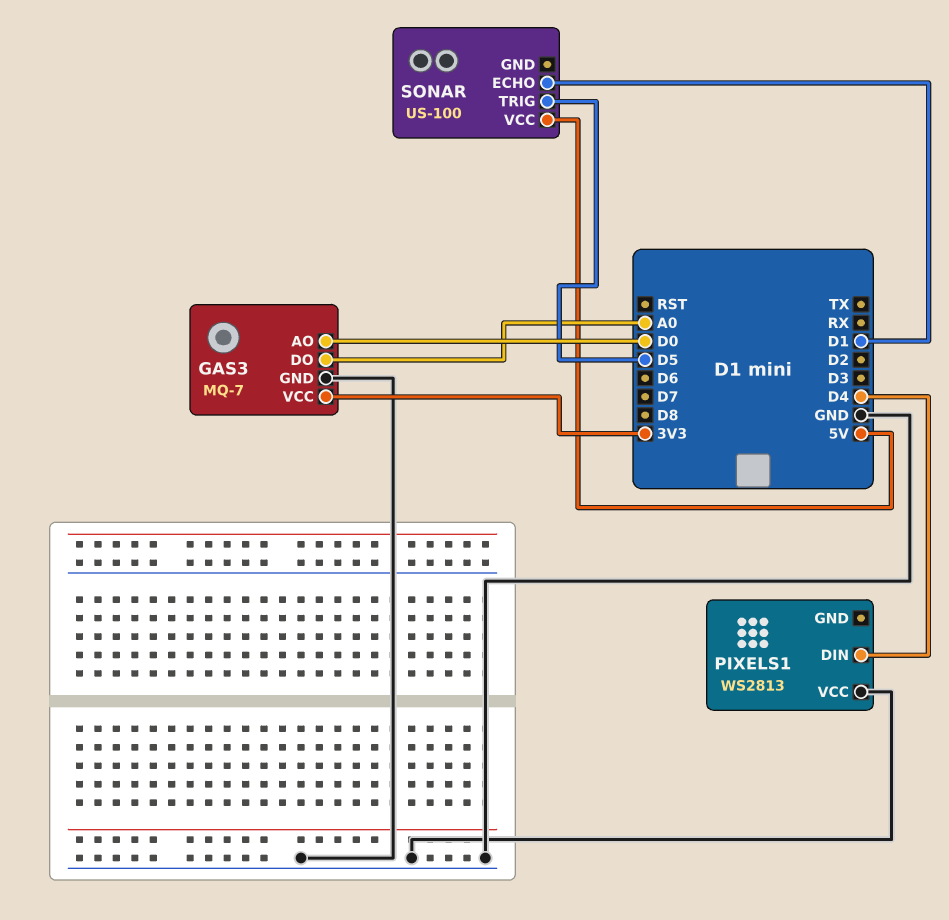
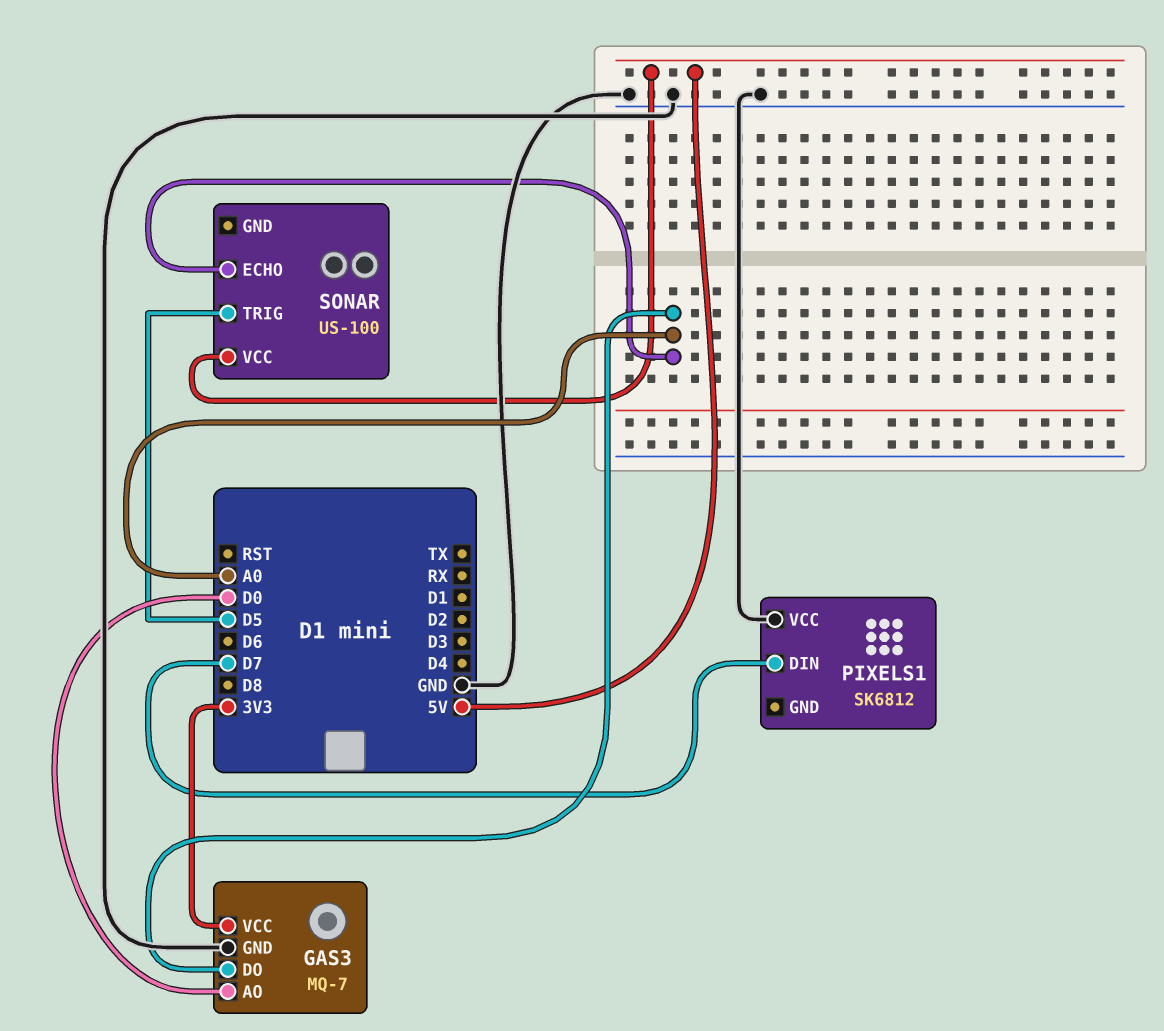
PIXELS1: WS2813 -> SK6812
PIXELS1 pin DIN: D4 -> D7
SONAR pin ECHO: D1 -> A0

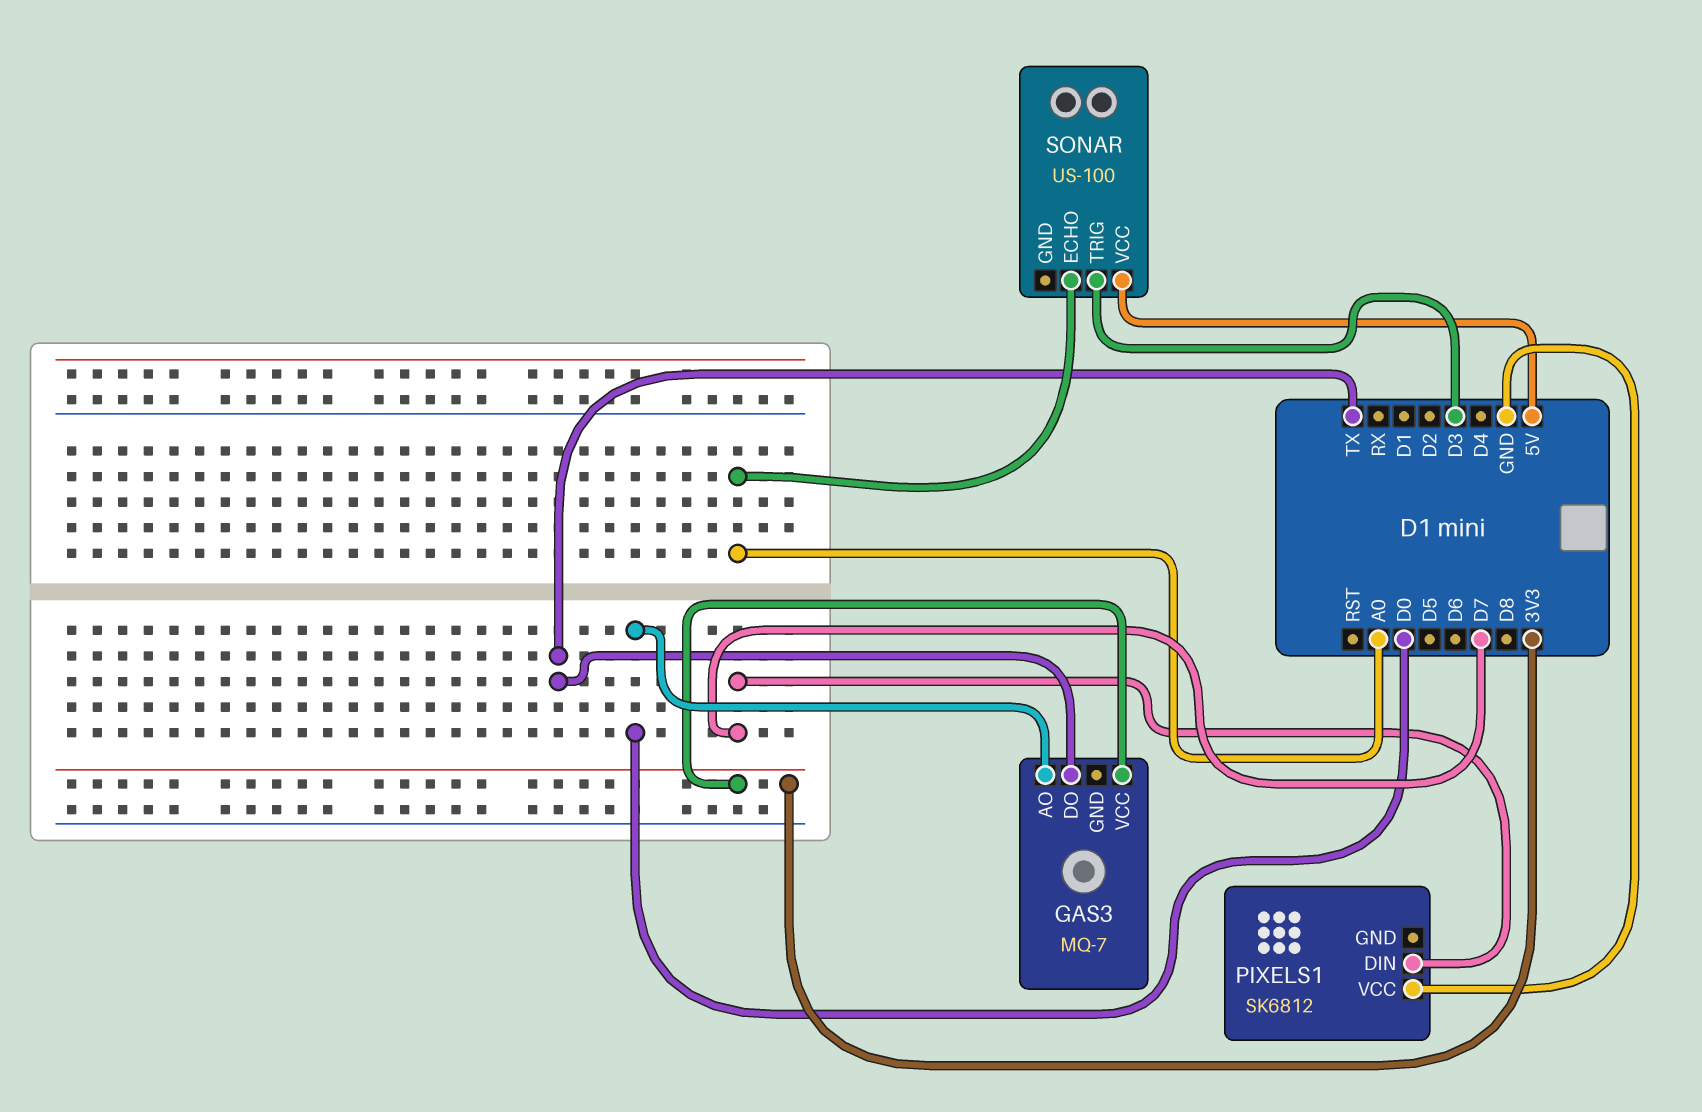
GAS3 pin DO: A0 -> TX
GAS3 pin GND: GND -> none
SONAR pin TRIG: D5 -> D3

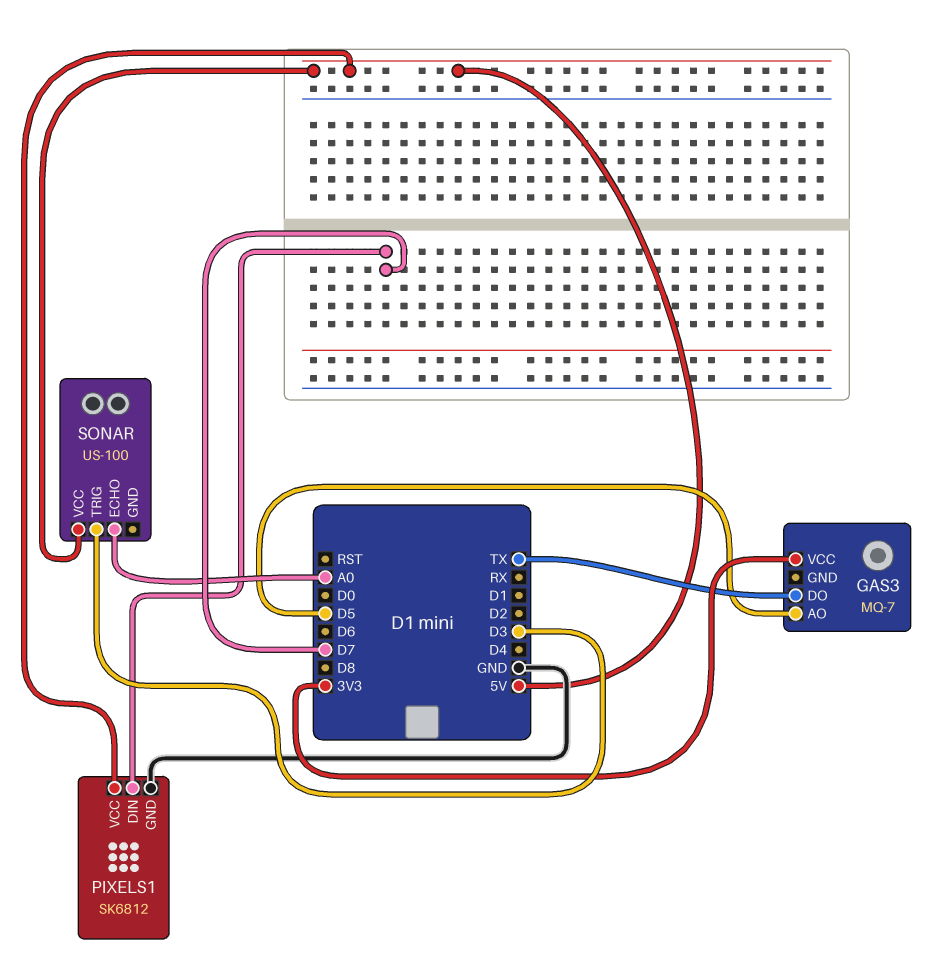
GAS3 pin AO: D0 -> D5
PIXELS1 pin GND: none -> GND
PIXELS1 pin VCC: GND -> 5V

